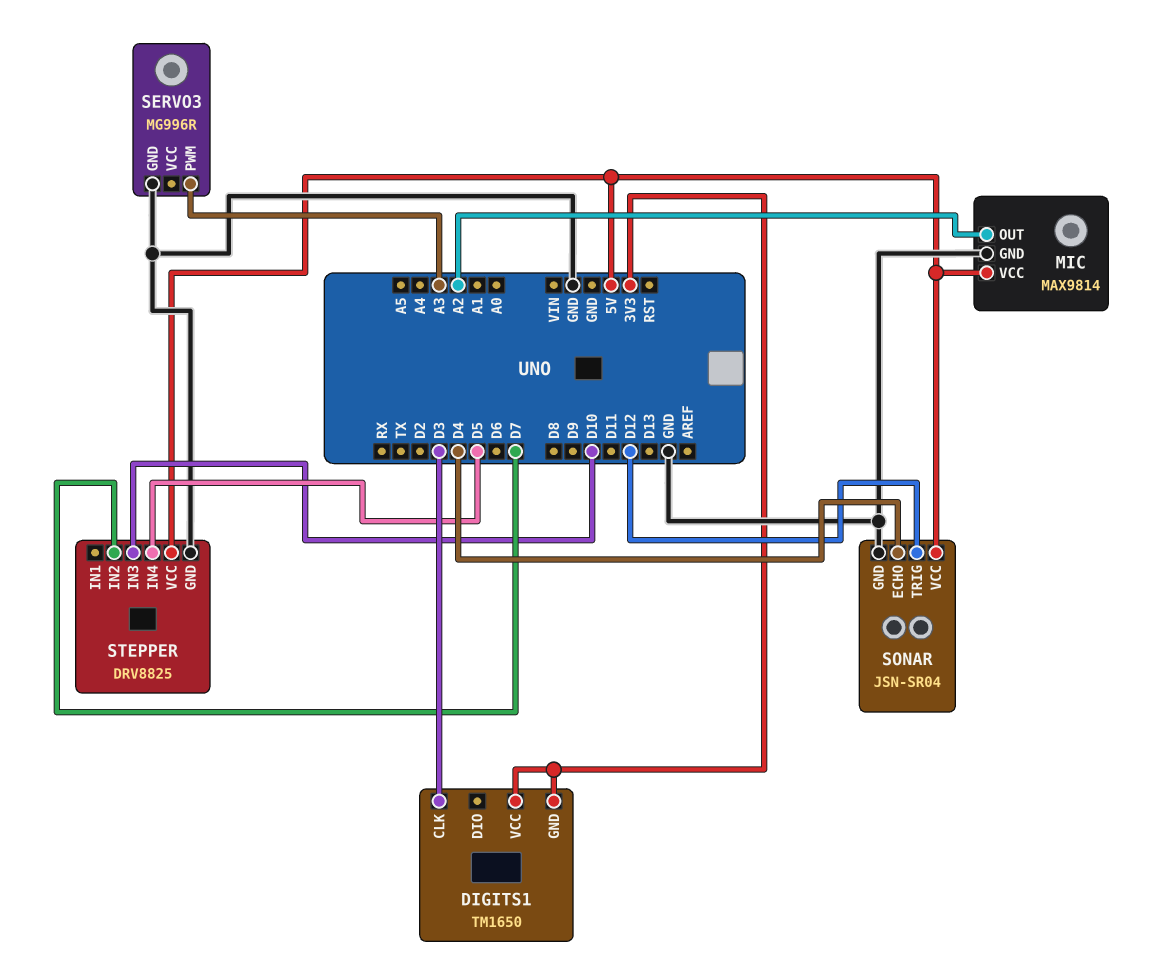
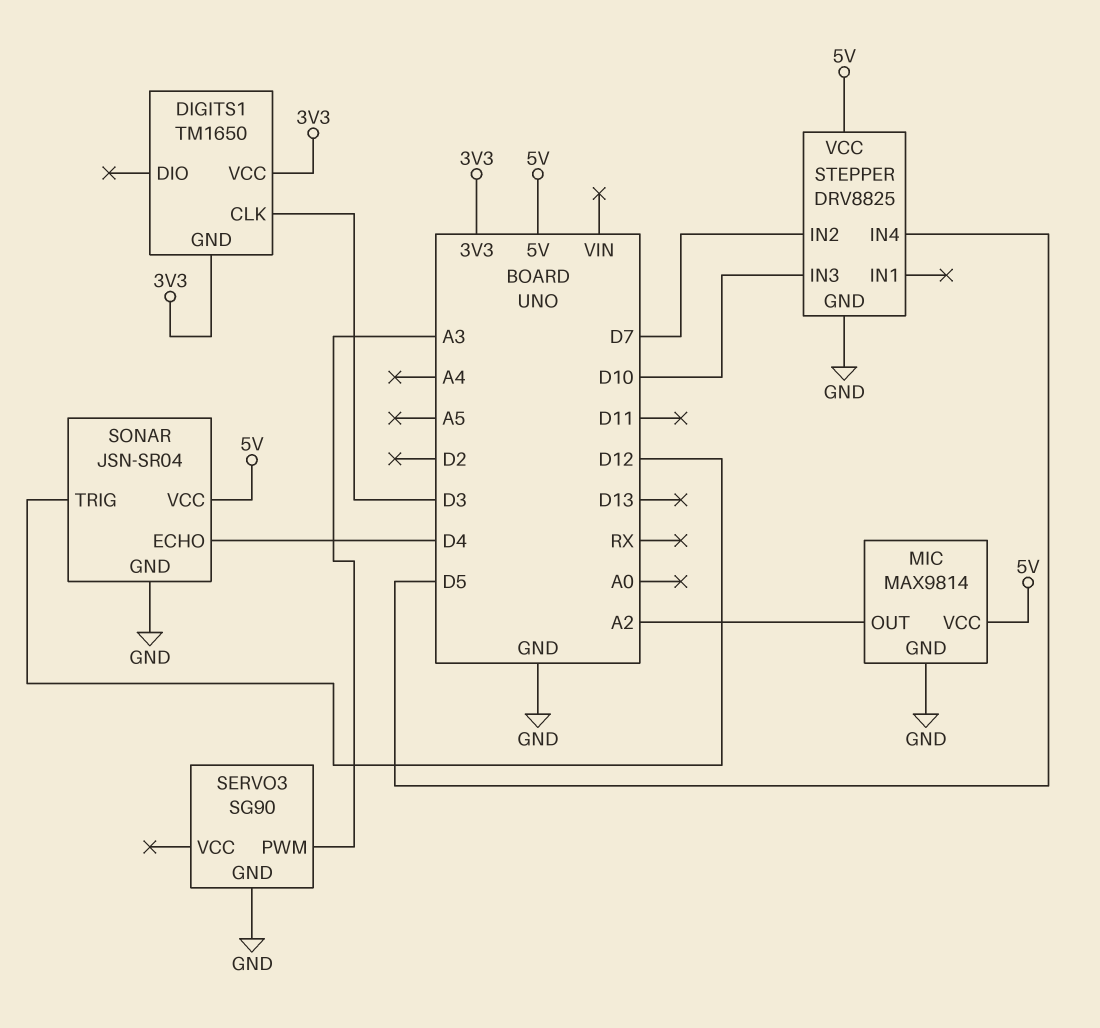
SERVO3: MG996R -> SG90

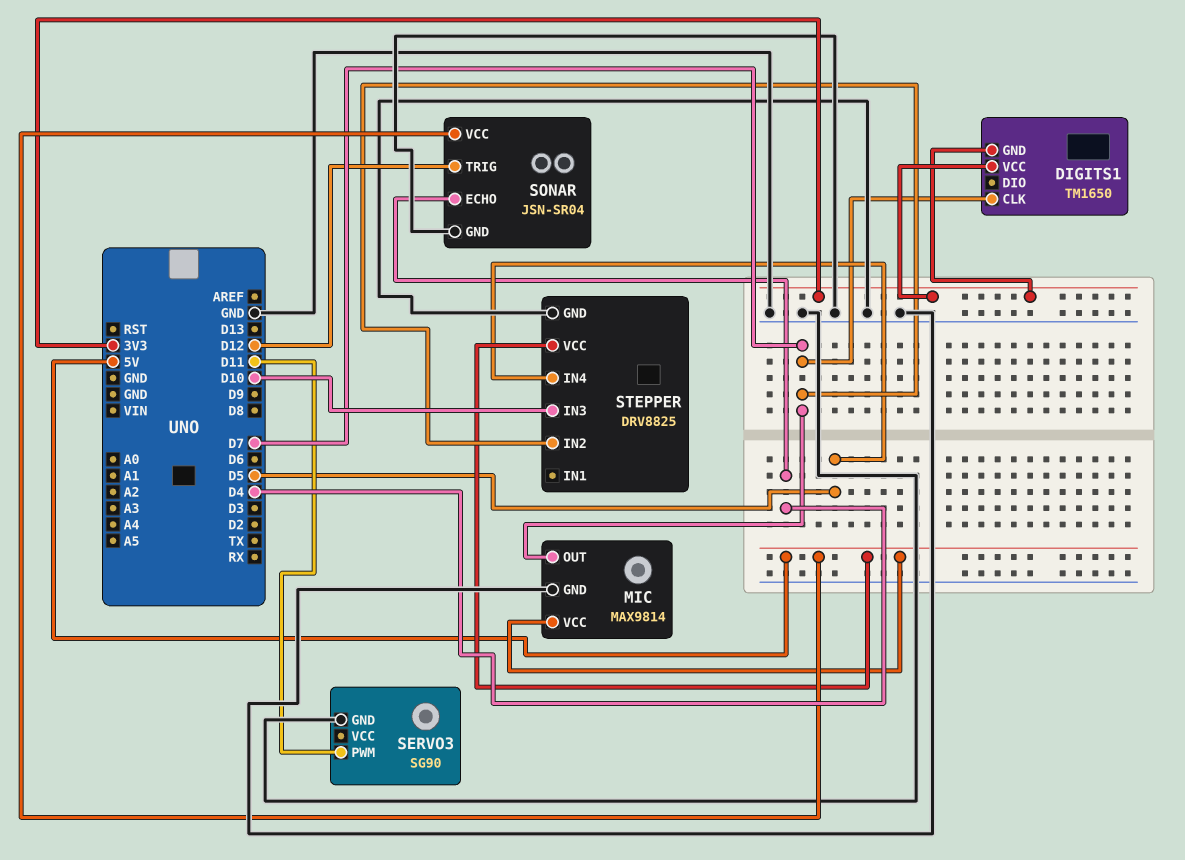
DIGITS1 pin CLK: D3 -> D7
MIC pin OUT: A2 -> D7
SERVO3 pin PWM: A3 -> D11

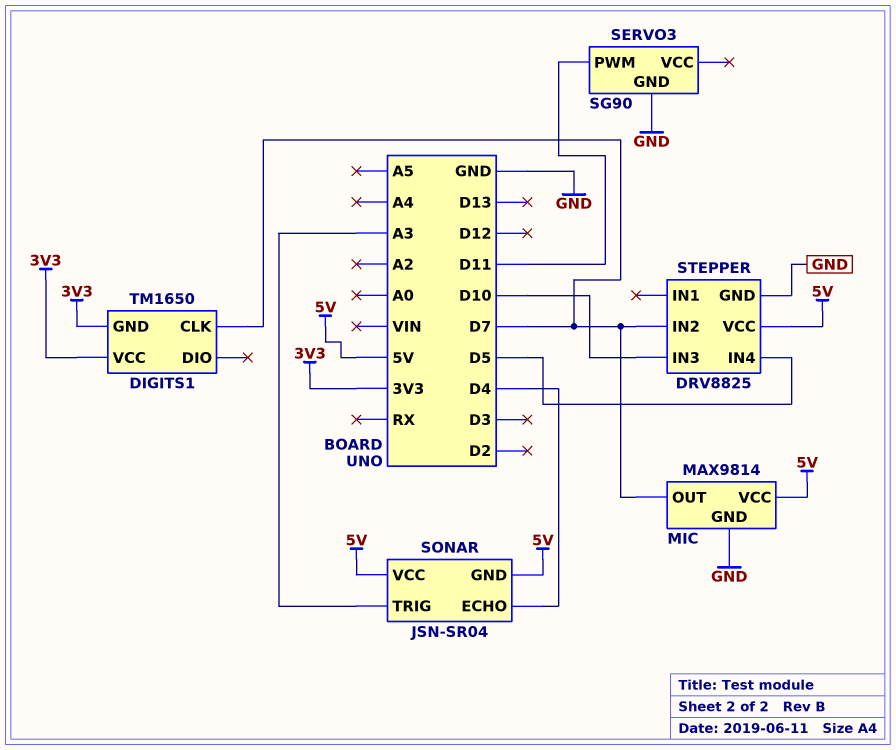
SONAR pin GND: GND -> 5V
SONAR pin TRIG: D12 -> A3

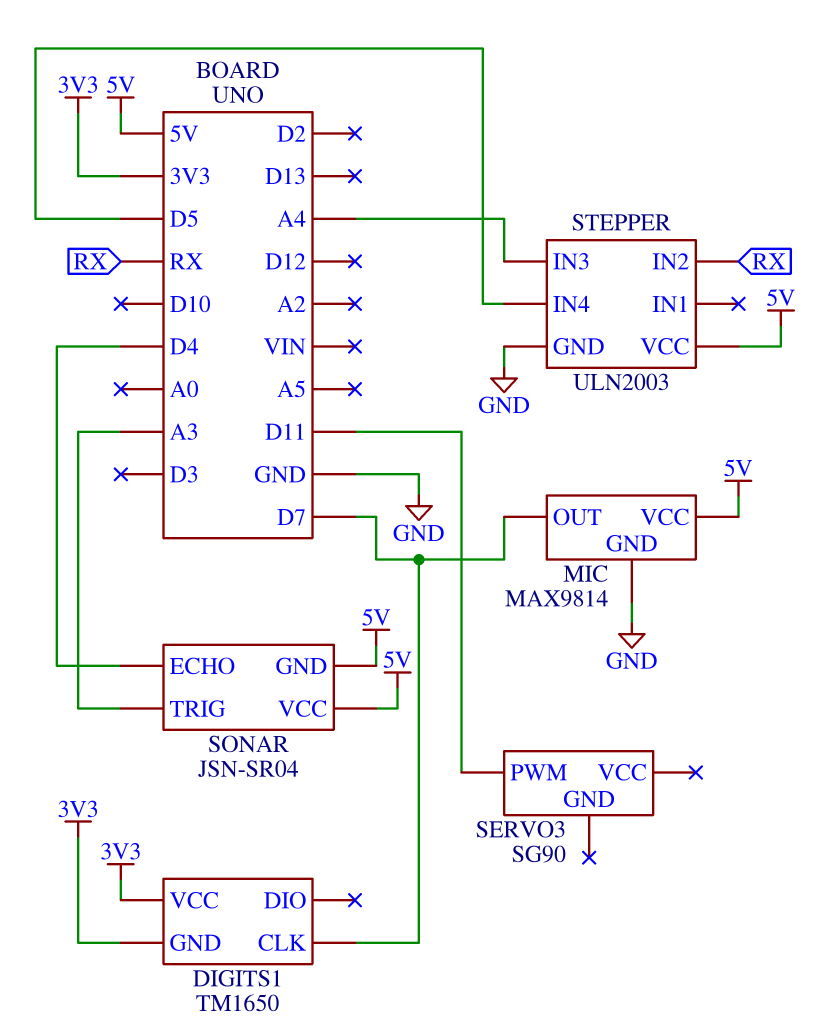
SERVO3 pin GND: GND -> none
STEPPER: DRV8825 -> ULN2003
STEPPER pin IN2: D7 -> RX
STEPPER pin IN3: D10 -> A4

